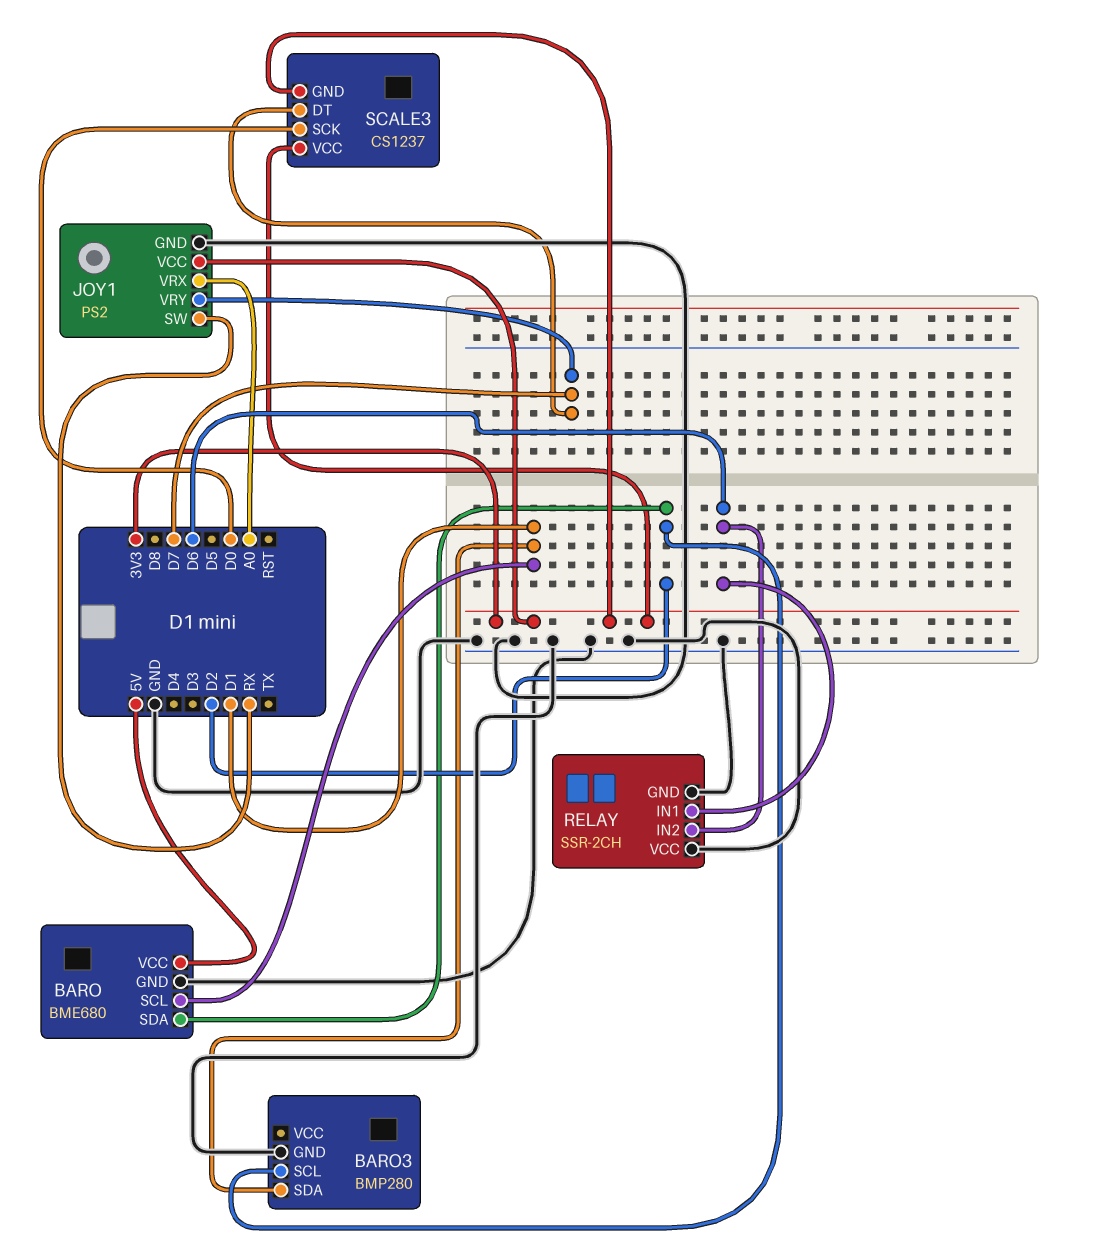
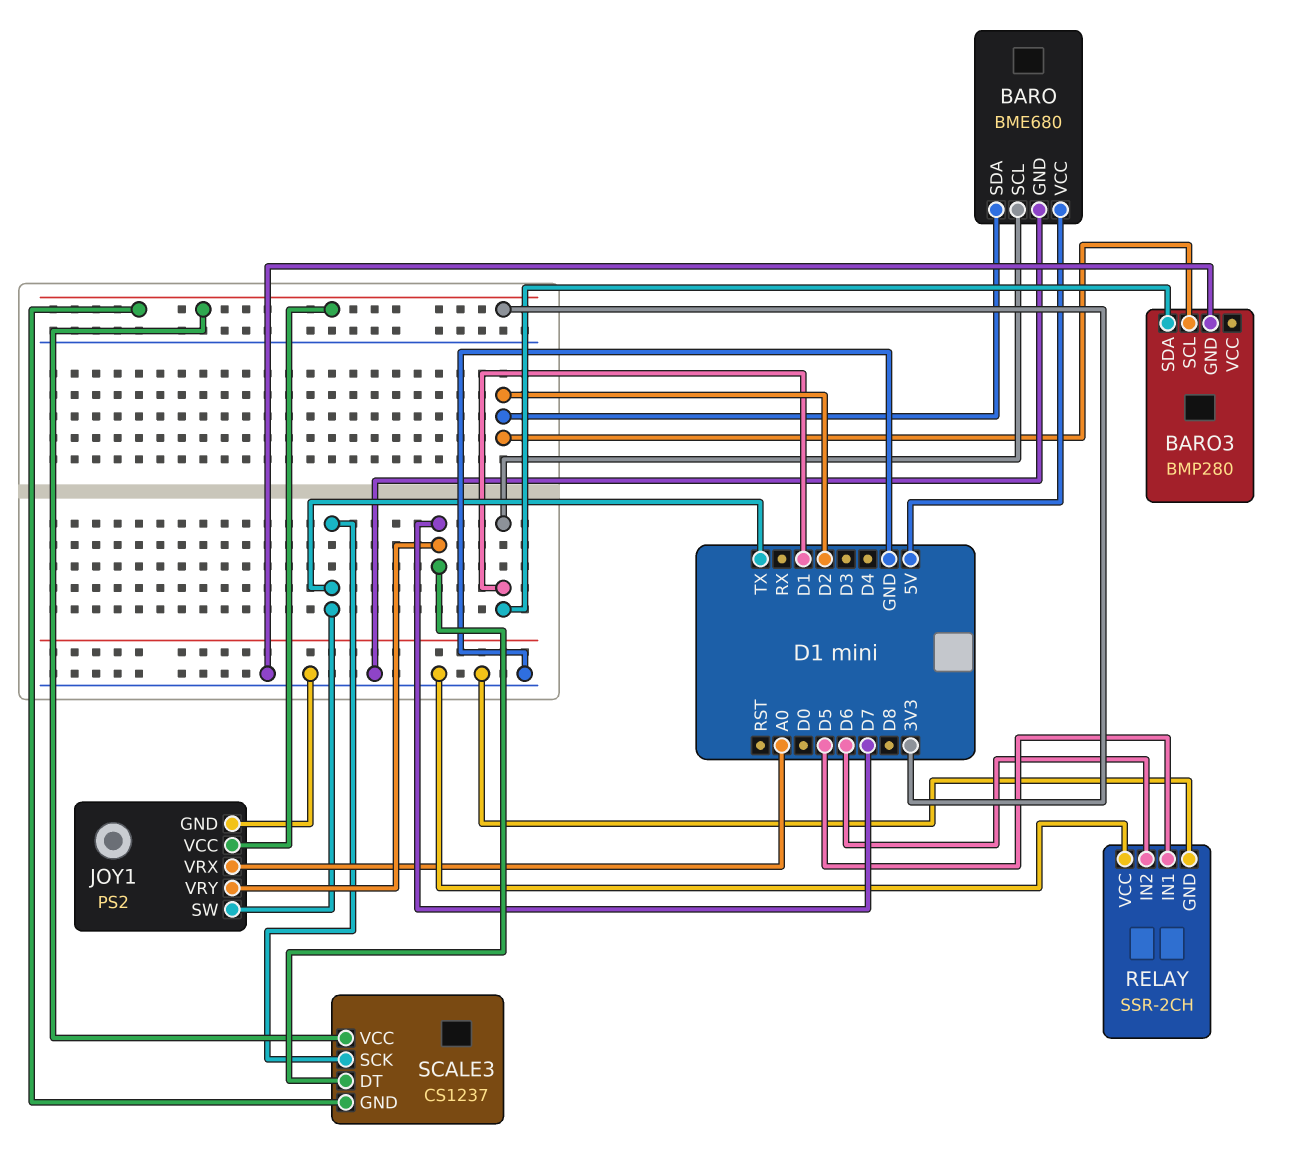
JOY1 pin SW: RX -> TX
RELAY pin IN1: D6 -> D5
SCALE3 pin SCK: D0 -> TX

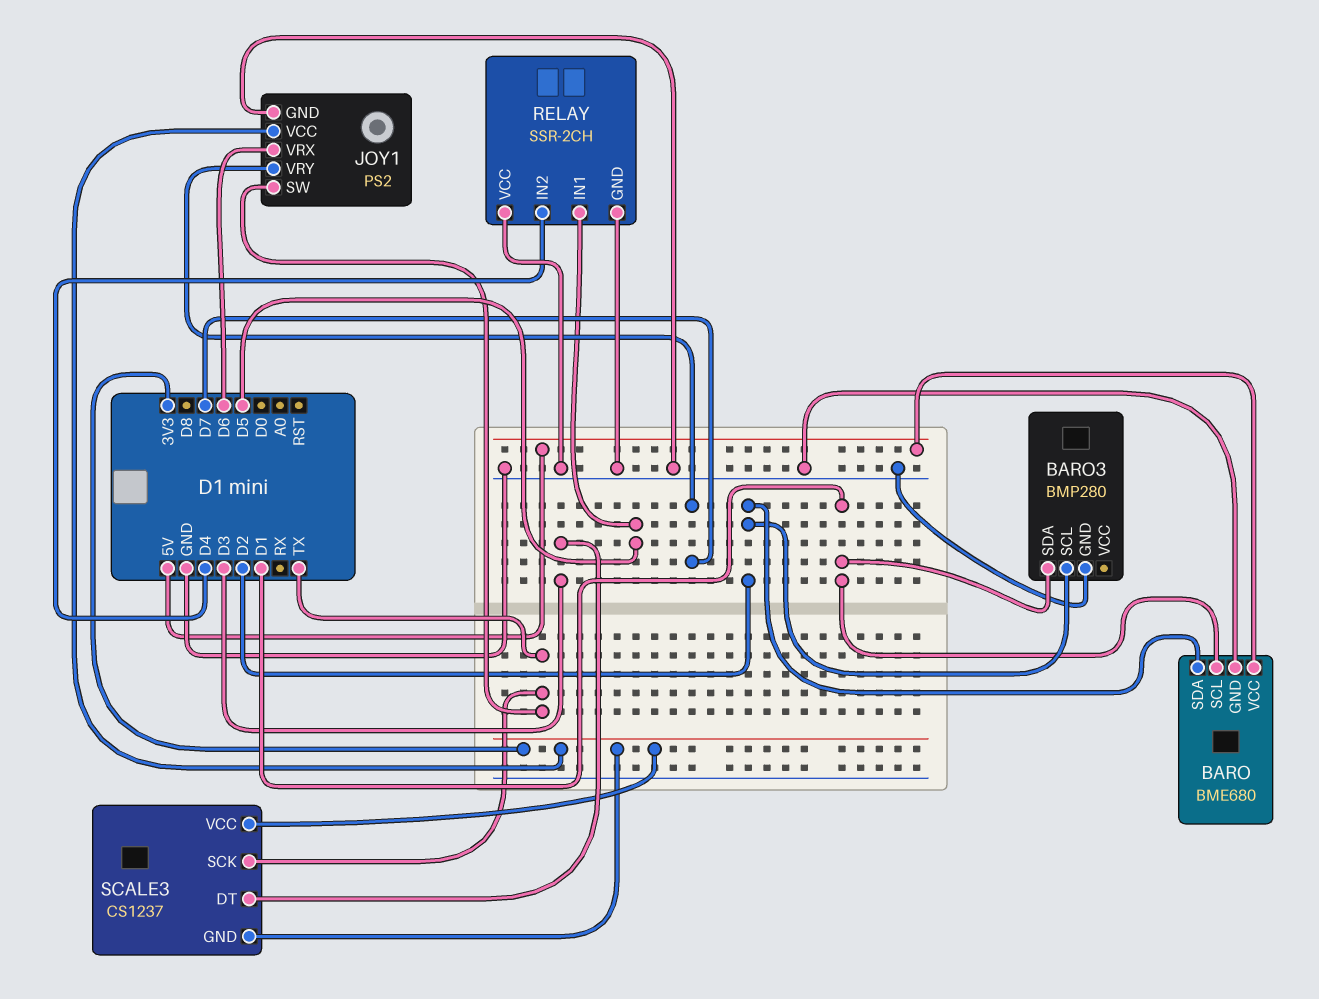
JOY1 pin VRX: A0 -> D6
RELAY pin IN2: D6 -> D4
SCALE3 pin DT: D7 -> D3

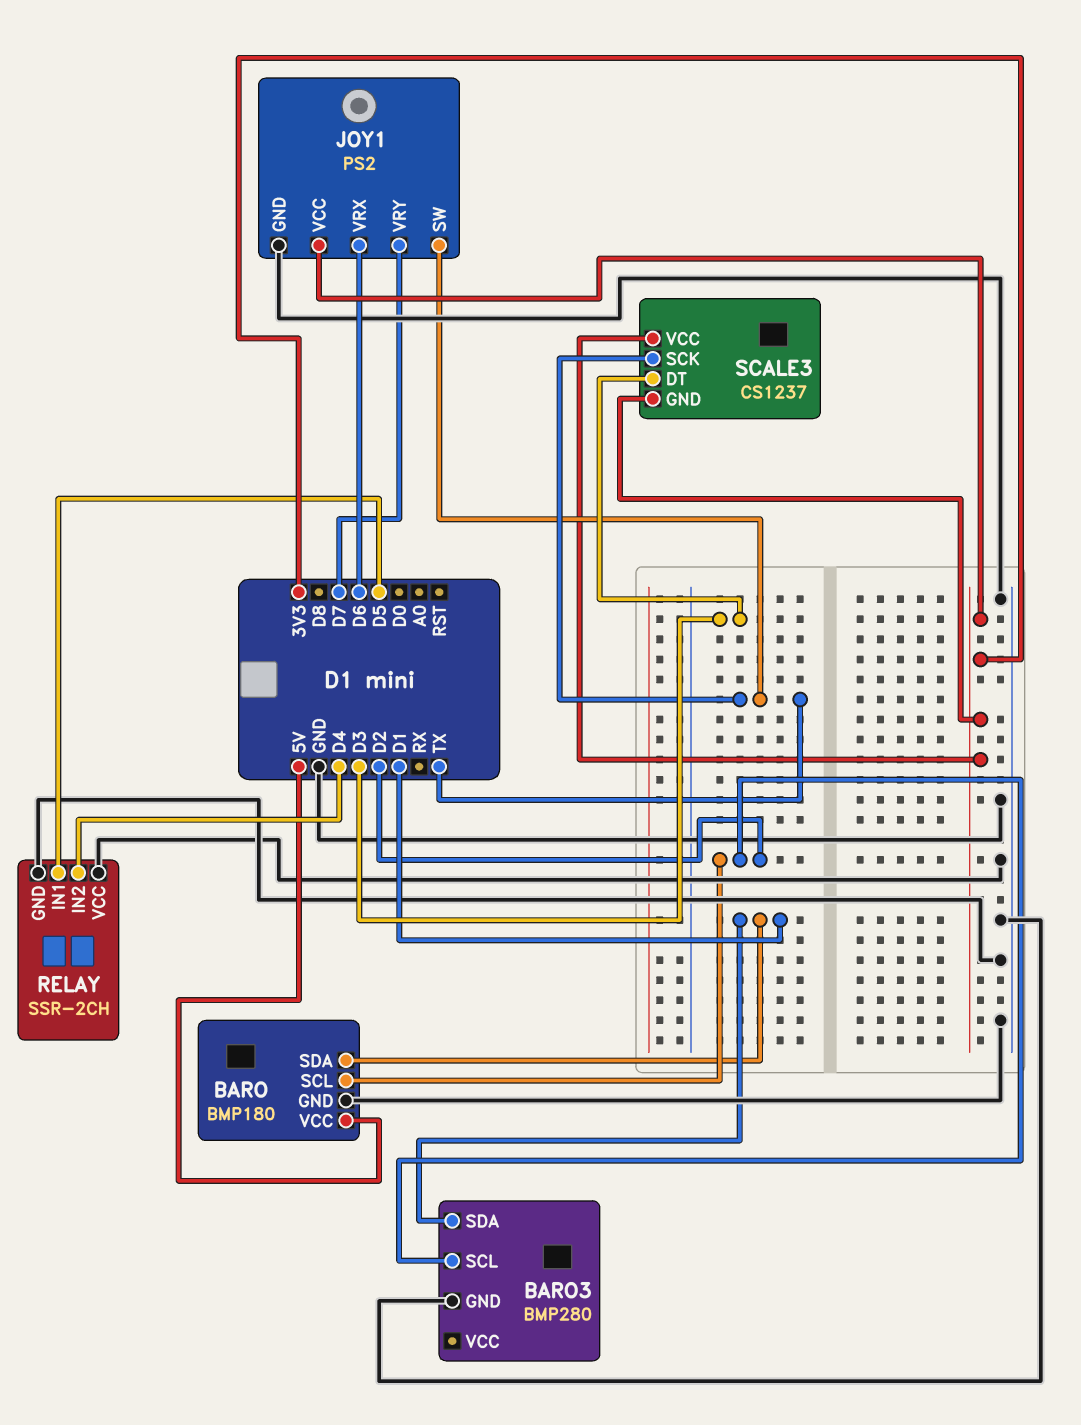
BARO: BME680 -> BMP180
BARO pin SCL: D1 -> D2
BARO pin SDA: D2 -> D1

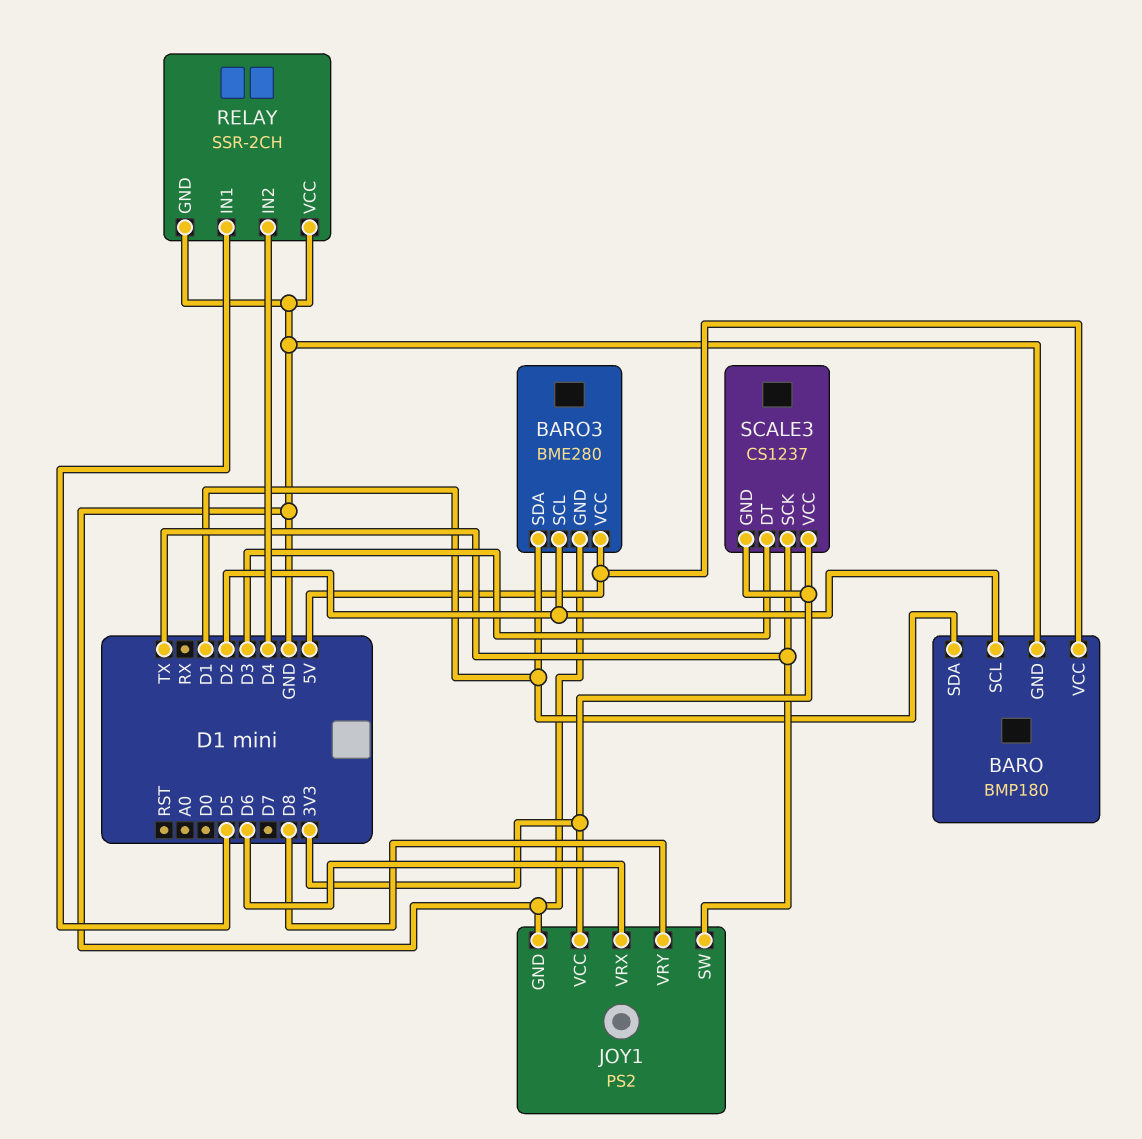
BARO3: BMP280 -> BME280
BARO3 pin VCC: none -> 5V
JOY1 pin VRY: D7 -> D8

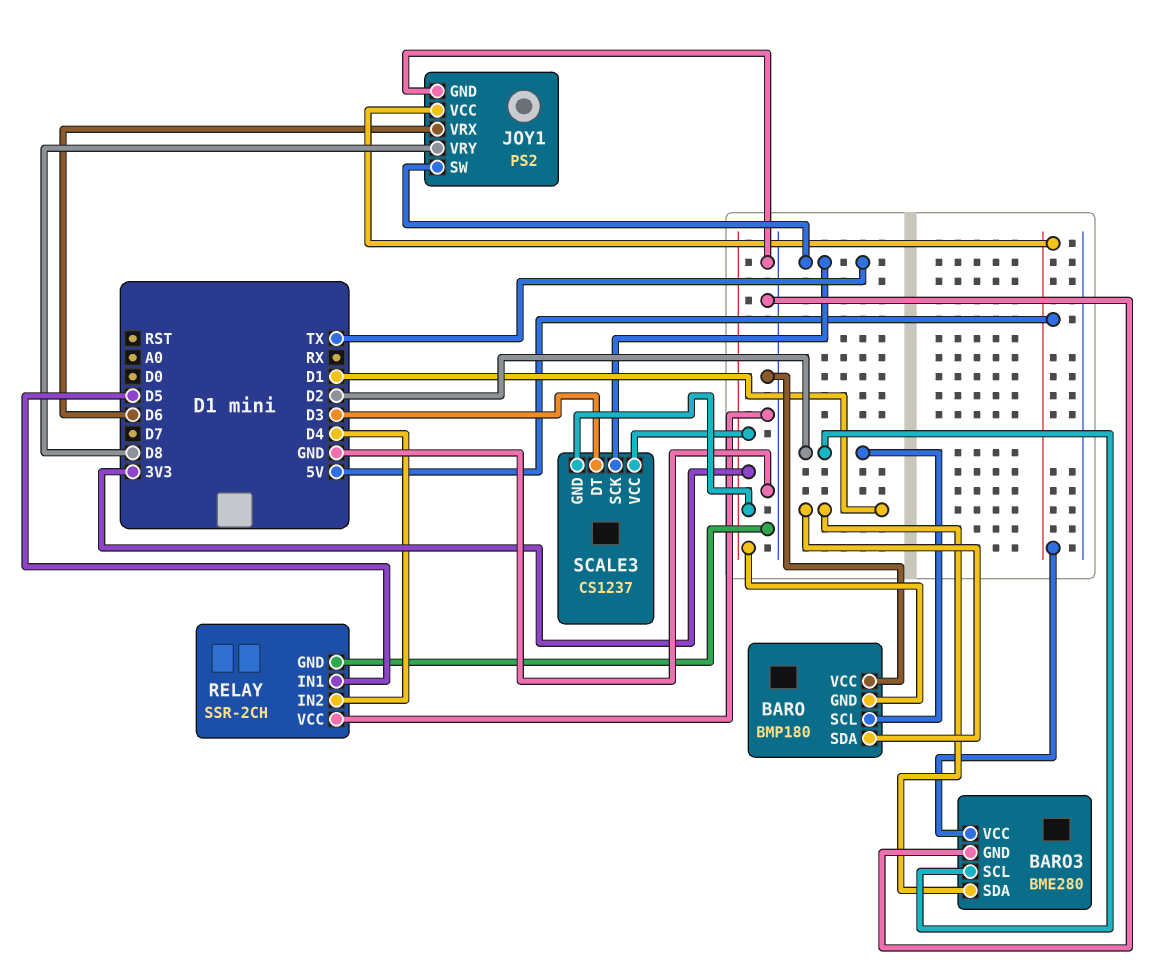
BARO pin GND: GND -> 3V3
BARO pin VCC: 5V -> GND
JOY1 pin VCC: 3V3 -> 5V

